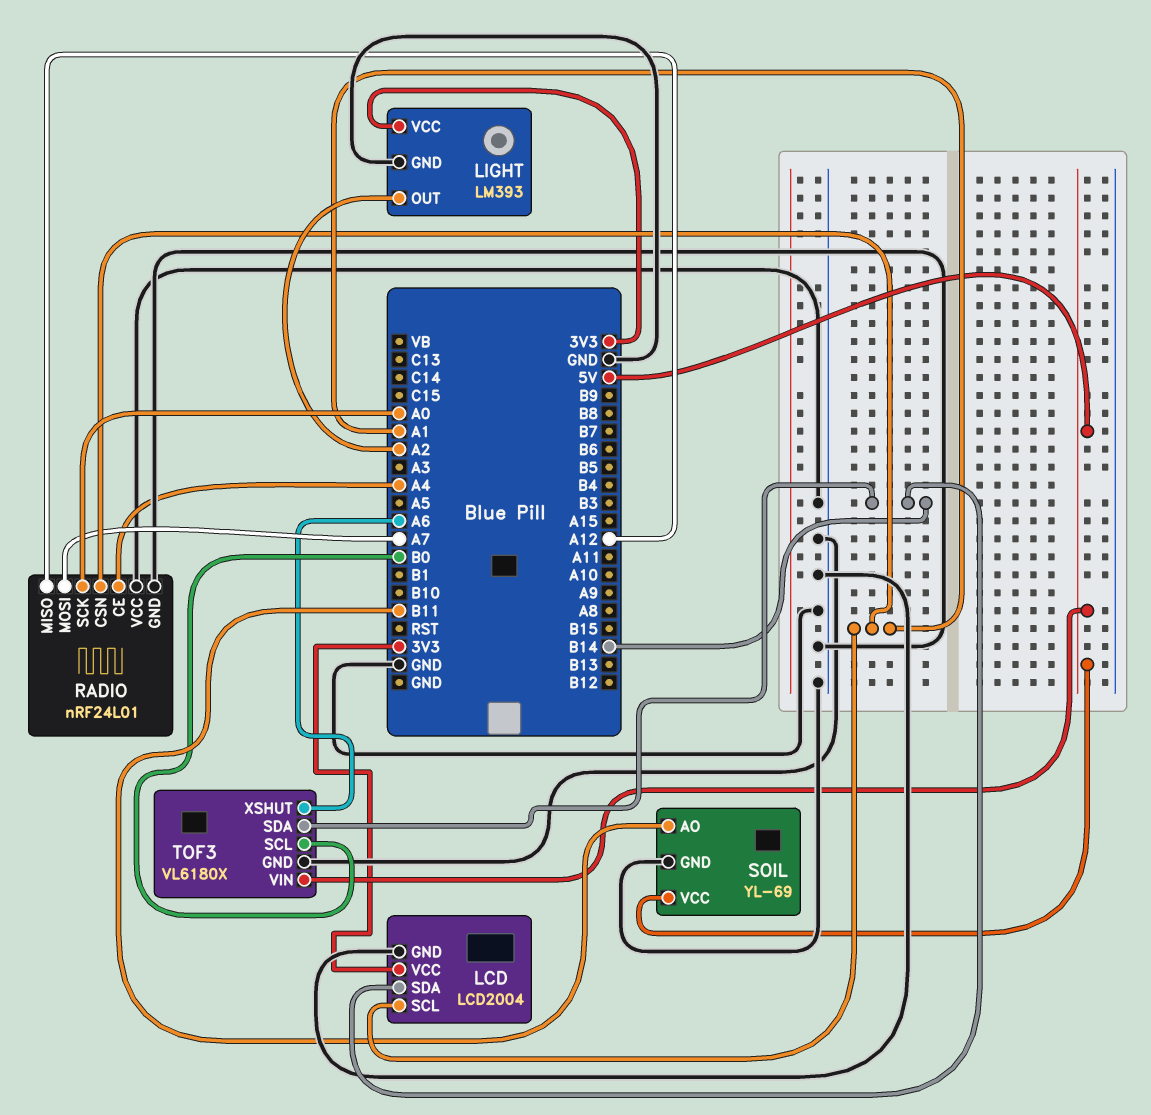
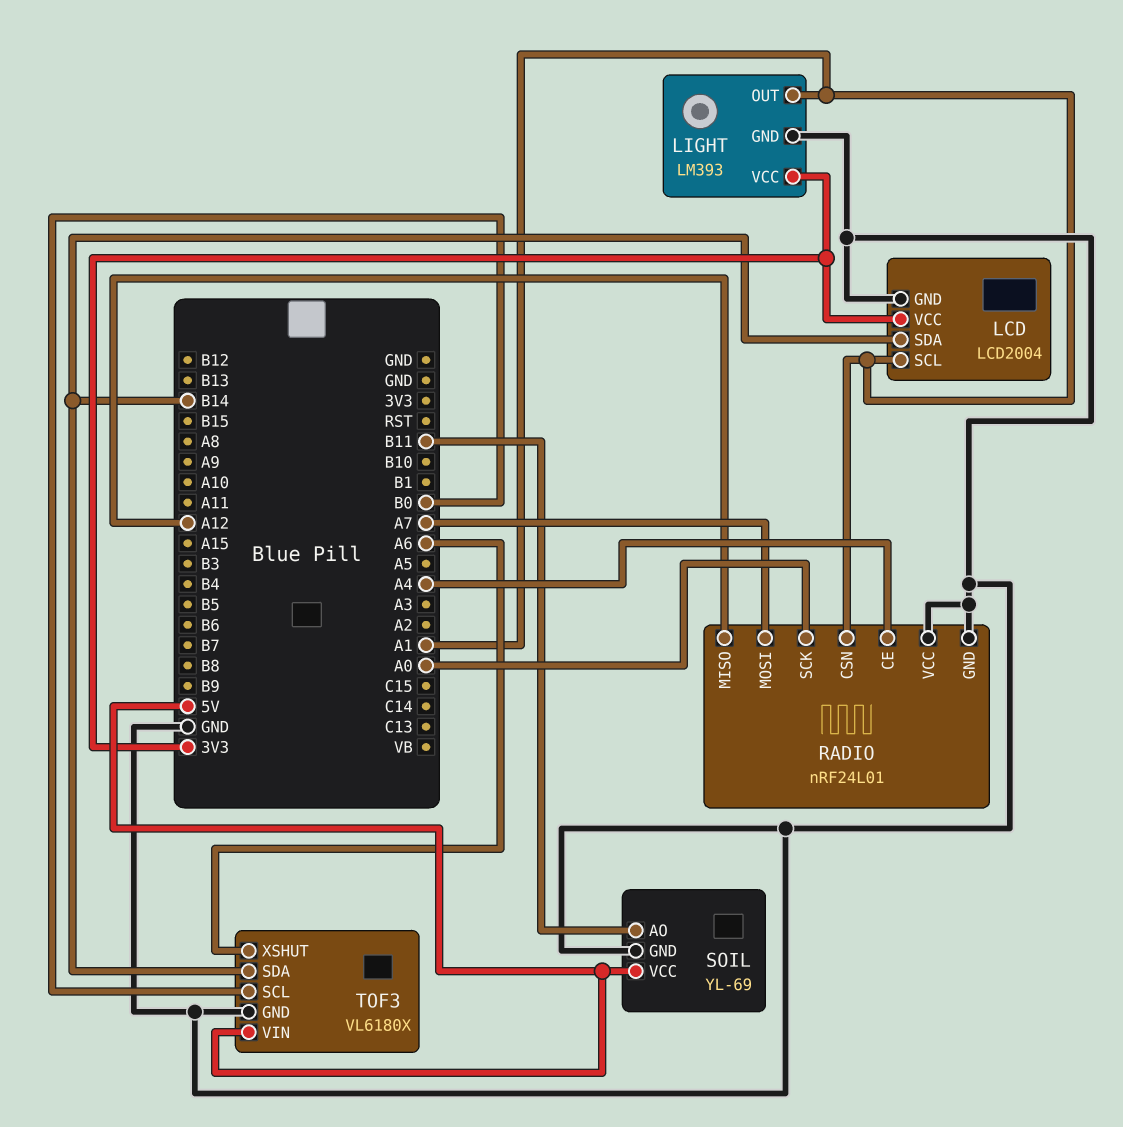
LIGHT pin OUT: A2 -> A1

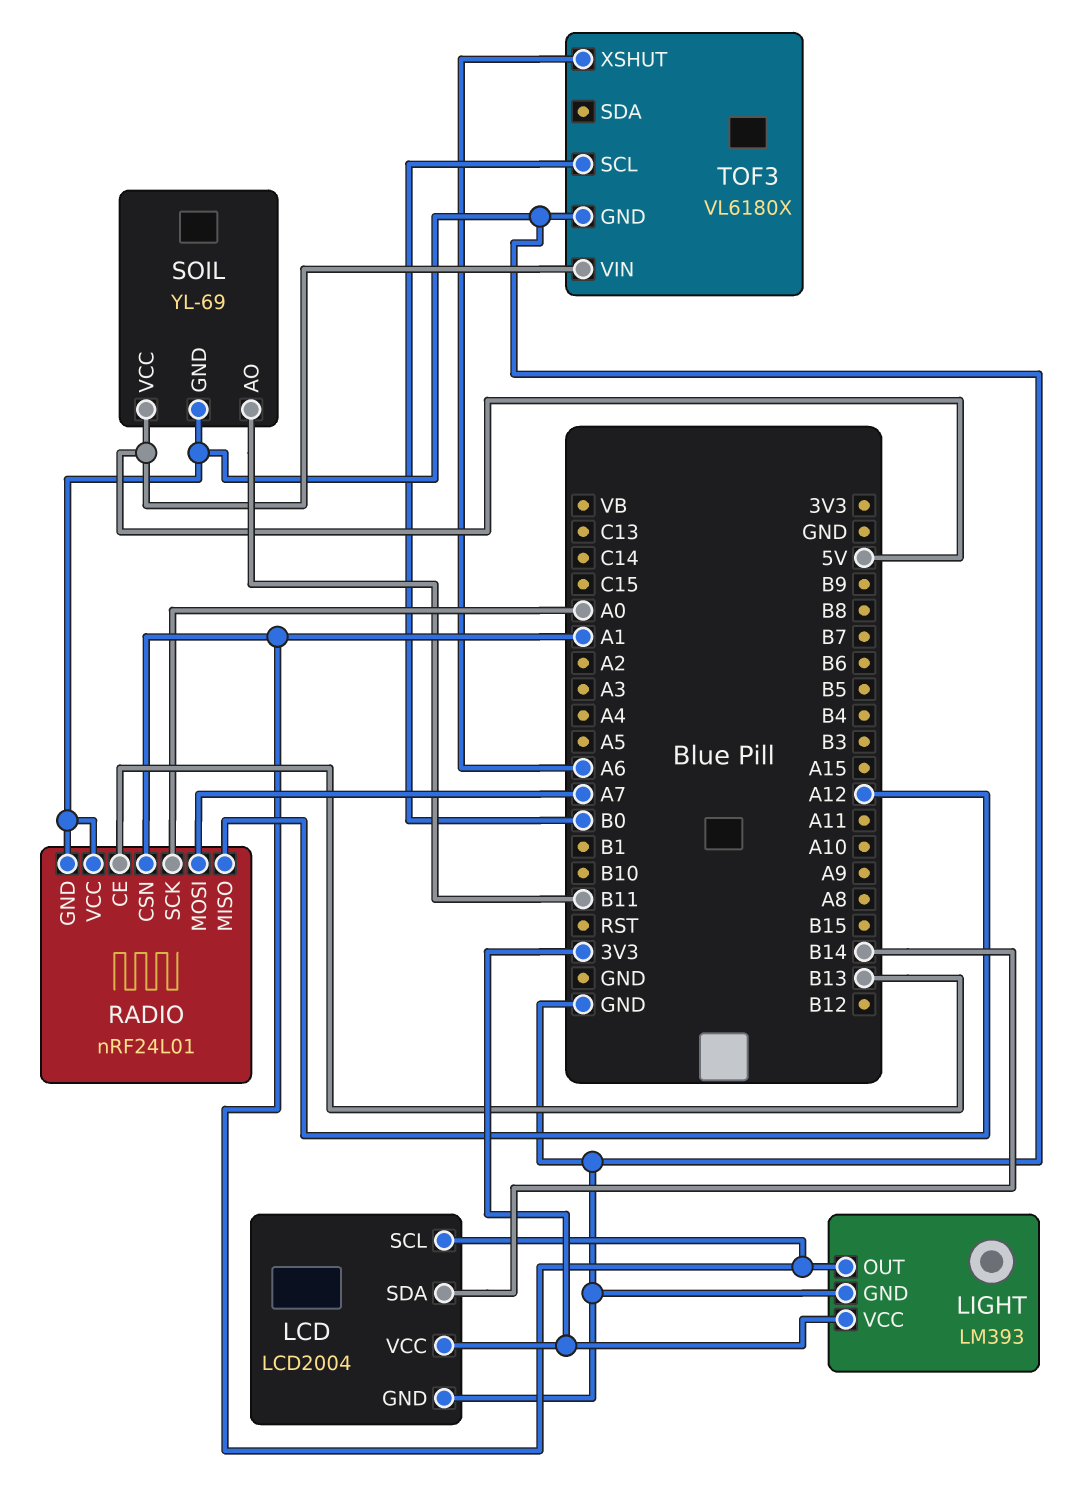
RADIO pin CE: A4 -> B13
TOF3 pin SDA: B14 -> none

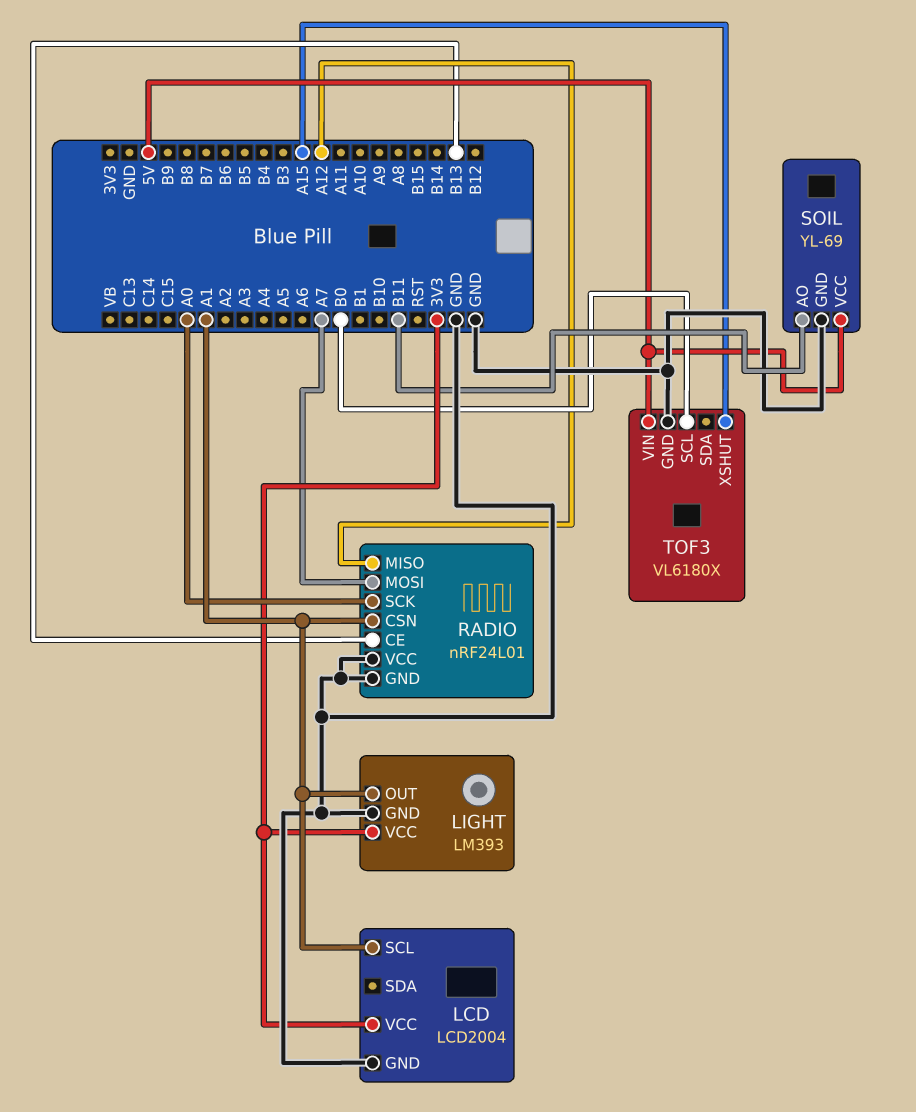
LCD pin SDA: B14 -> none
TOF3 pin XSHUT: A6 -> A15

